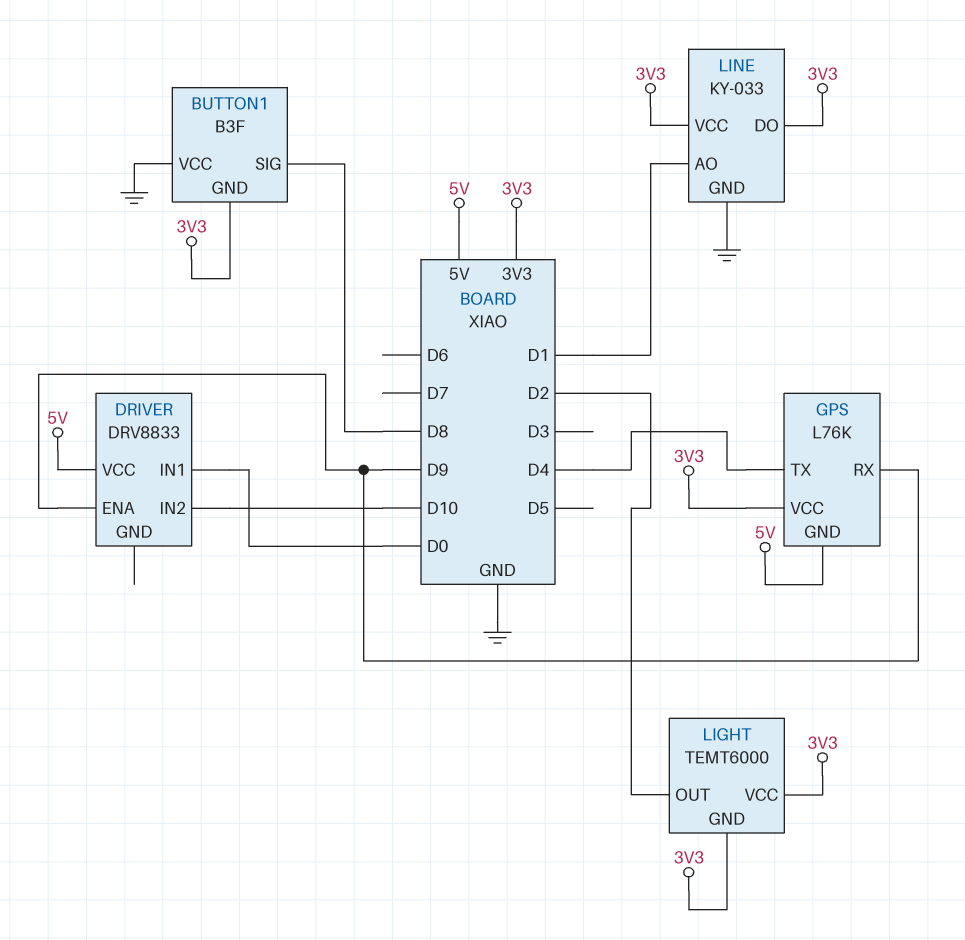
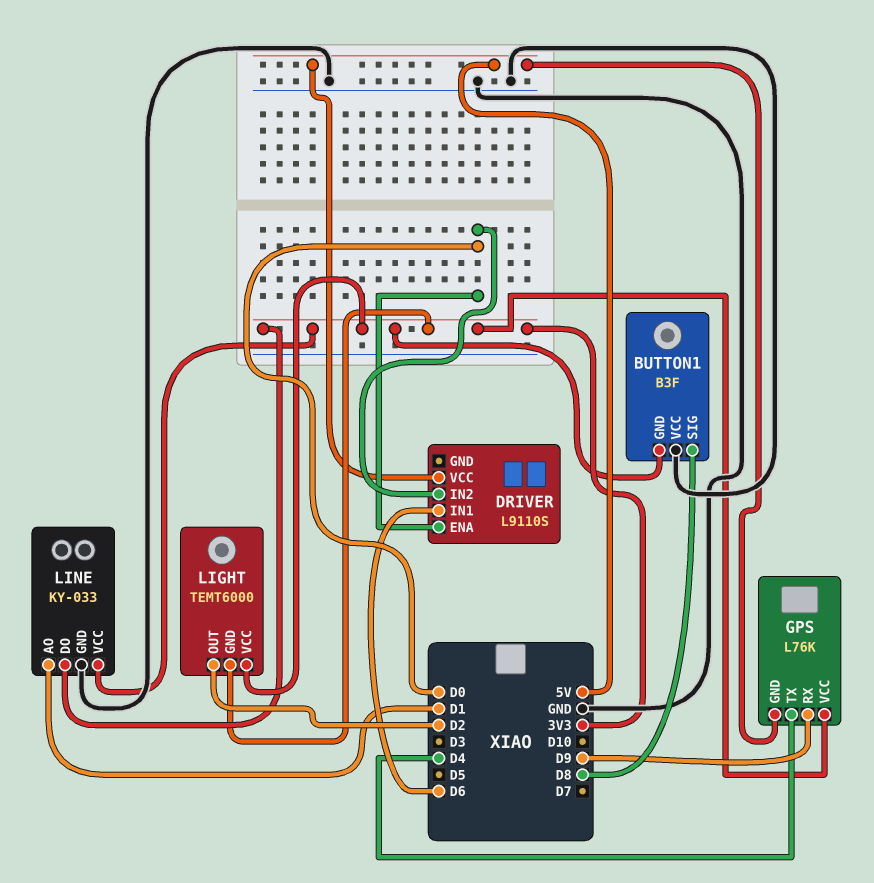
DRIVER: DRV8833 -> L9110S
DRIVER pin ENA: D9 -> D0
DRIVER pin IN1: D0 -> D6
DRIVER pin IN2: D10 -> D0

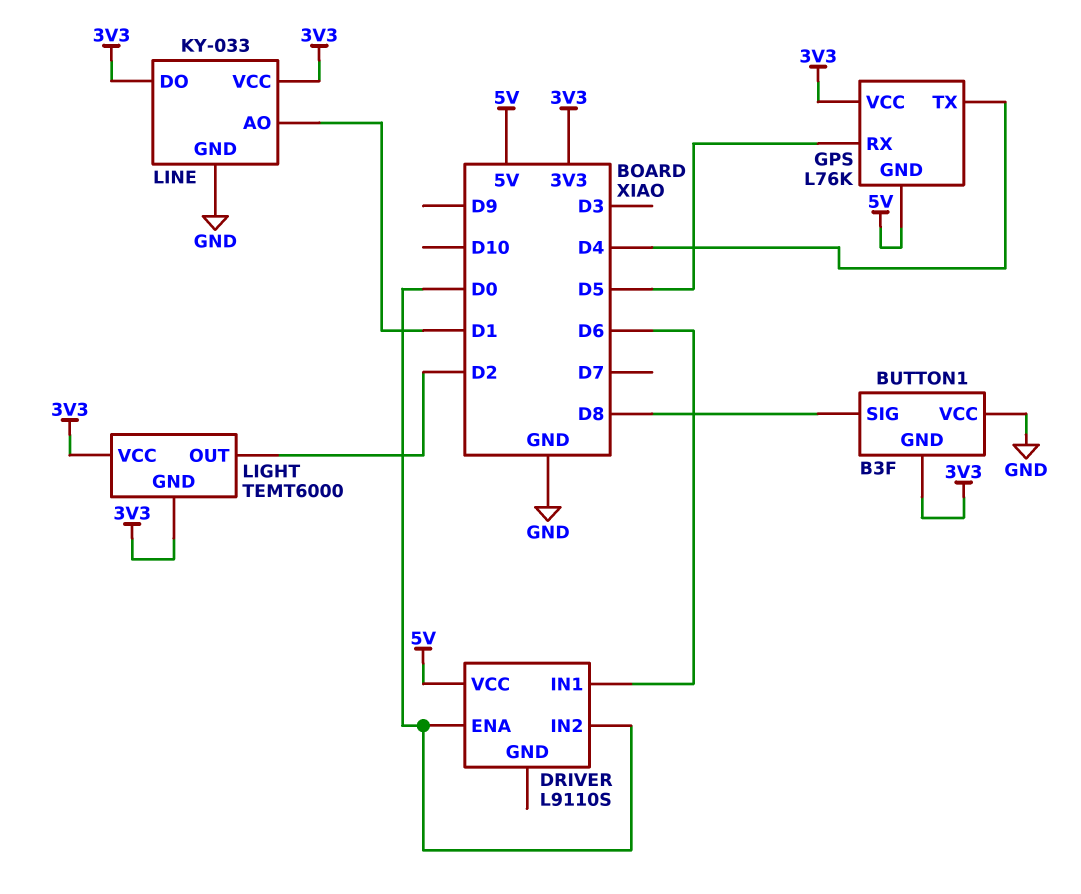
GPS pin RX: D9 -> D5

